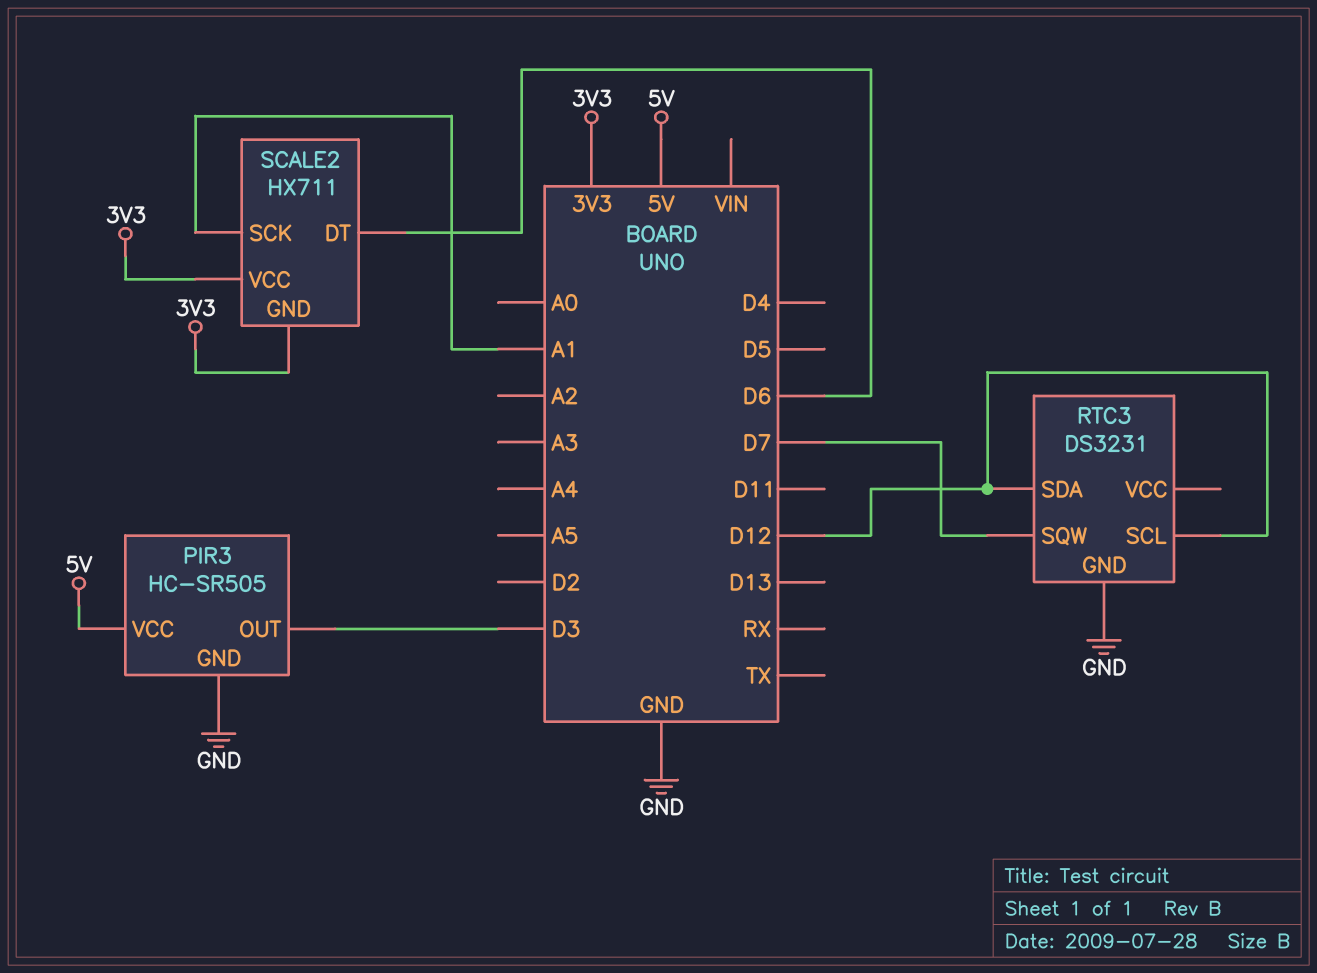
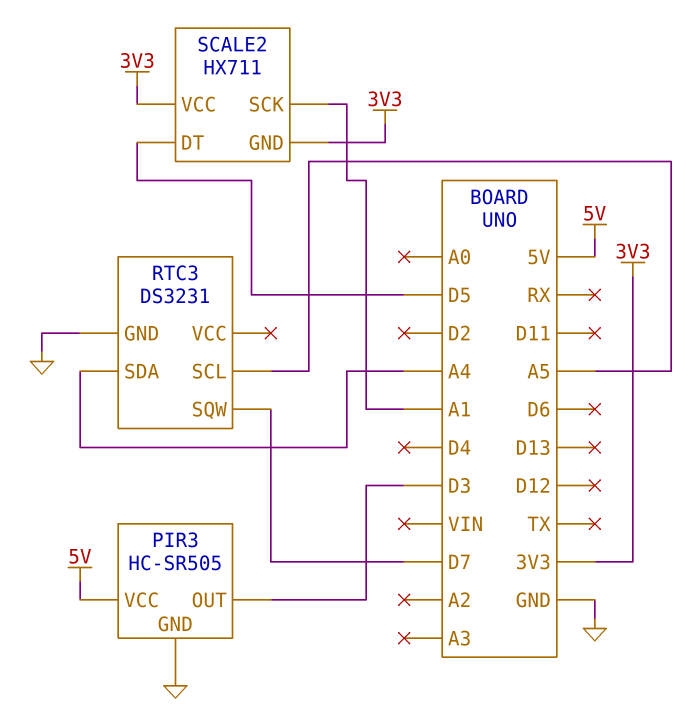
RTC3 pin SCL: D12 -> A5
RTC3 pin SDA: D12 -> A4
SCALE2 pin DT: D6 -> D5

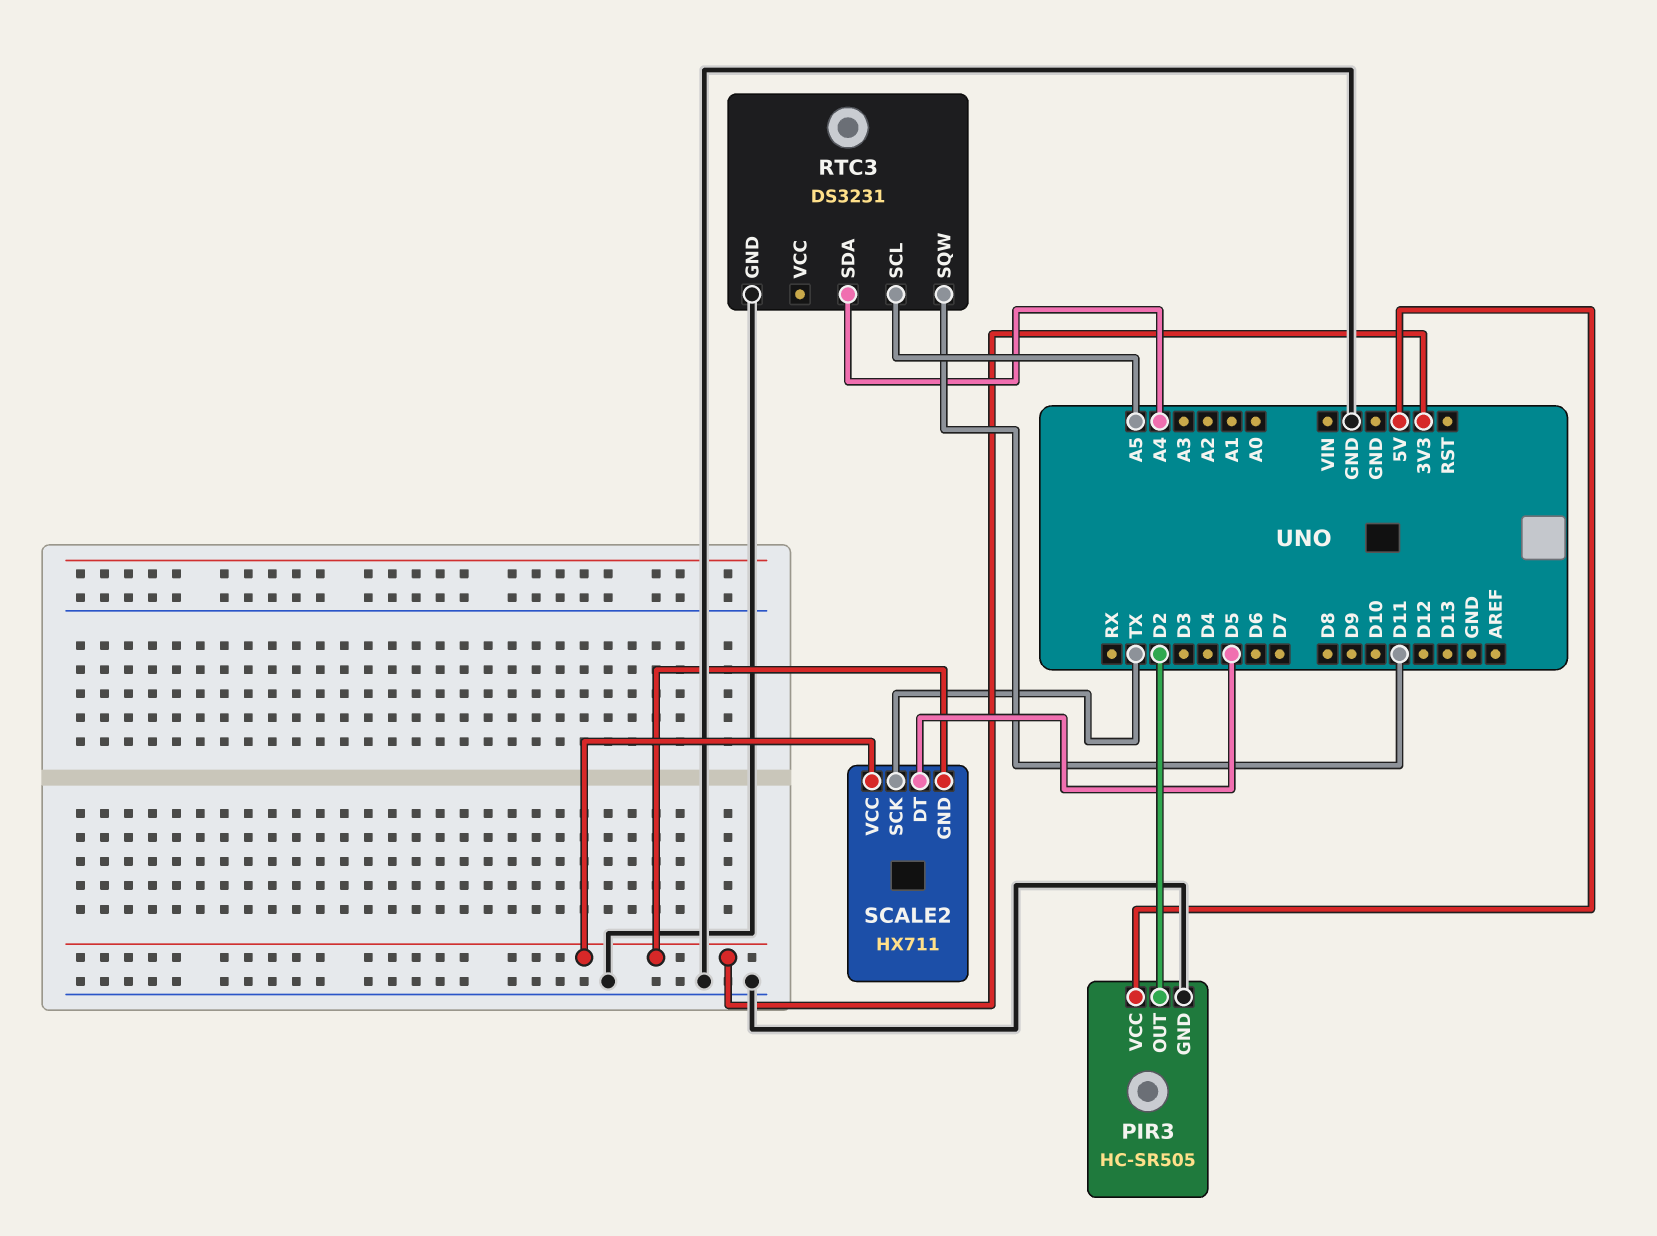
PIR3 pin OUT: D3 -> D2
RTC3 pin SQW: D7 -> D11
SCALE2 pin SCK: A1 -> TX

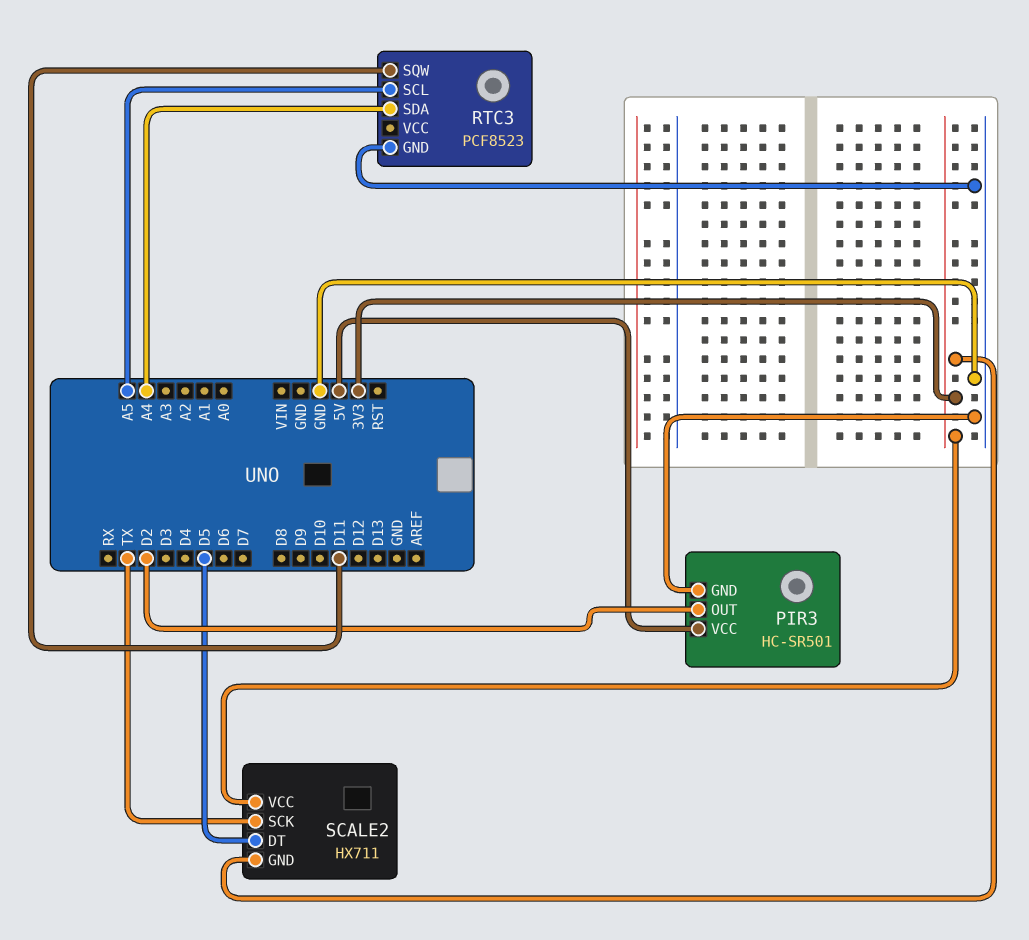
PIR3: HC-SR505 -> HC-SR501
RTC3: DS3231 -> PCF8523

